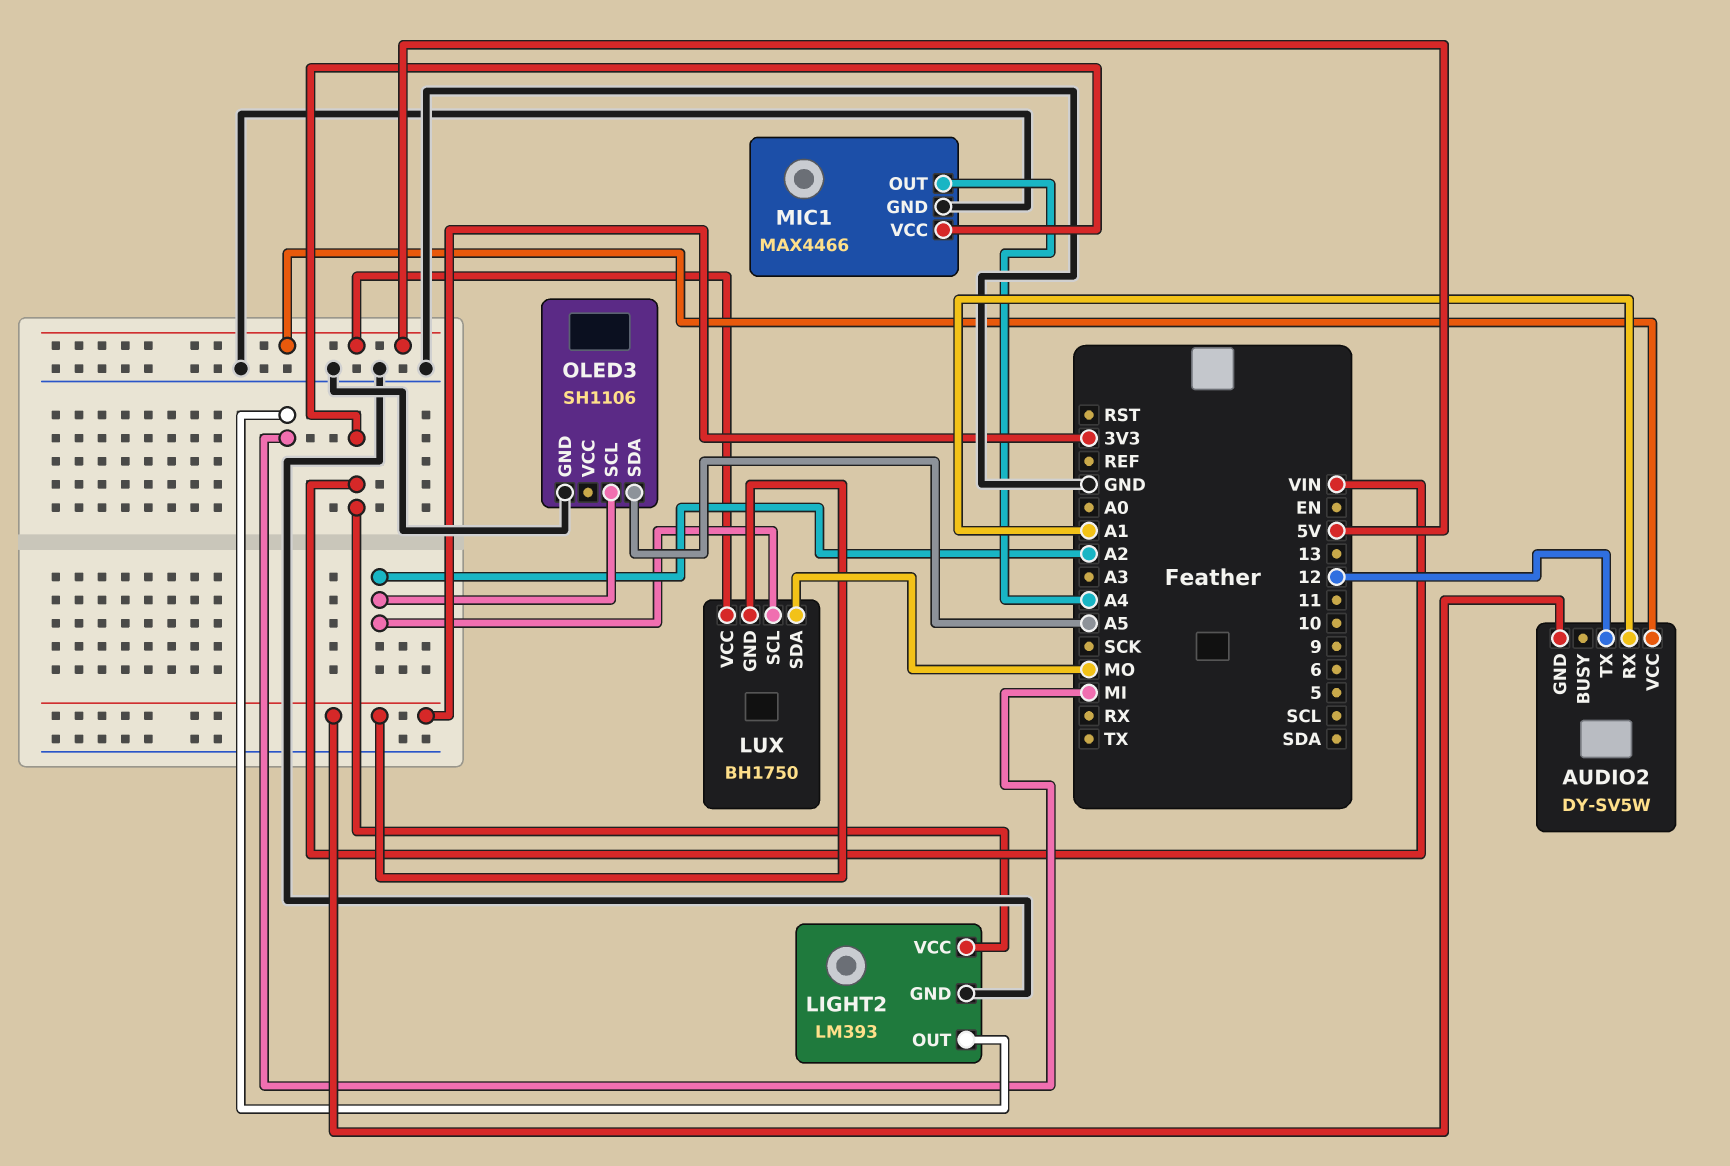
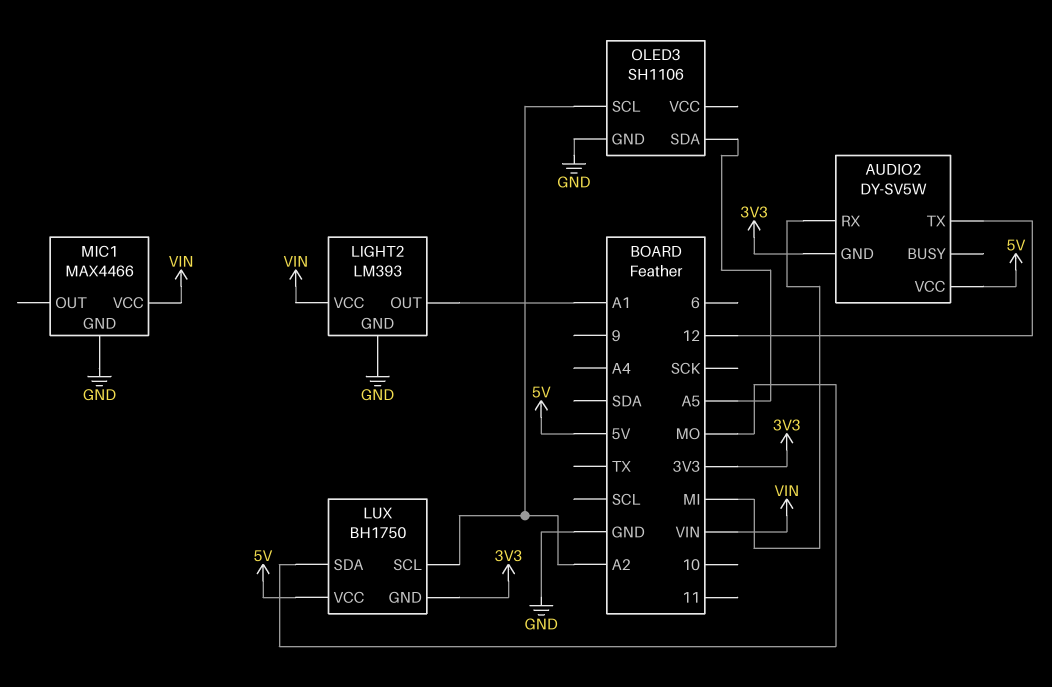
AUDIO2 pin RX: A1 -> MI
LIGHT2 pin OUT: MI -> A1
MIC1 pin OUT: A4 -> none

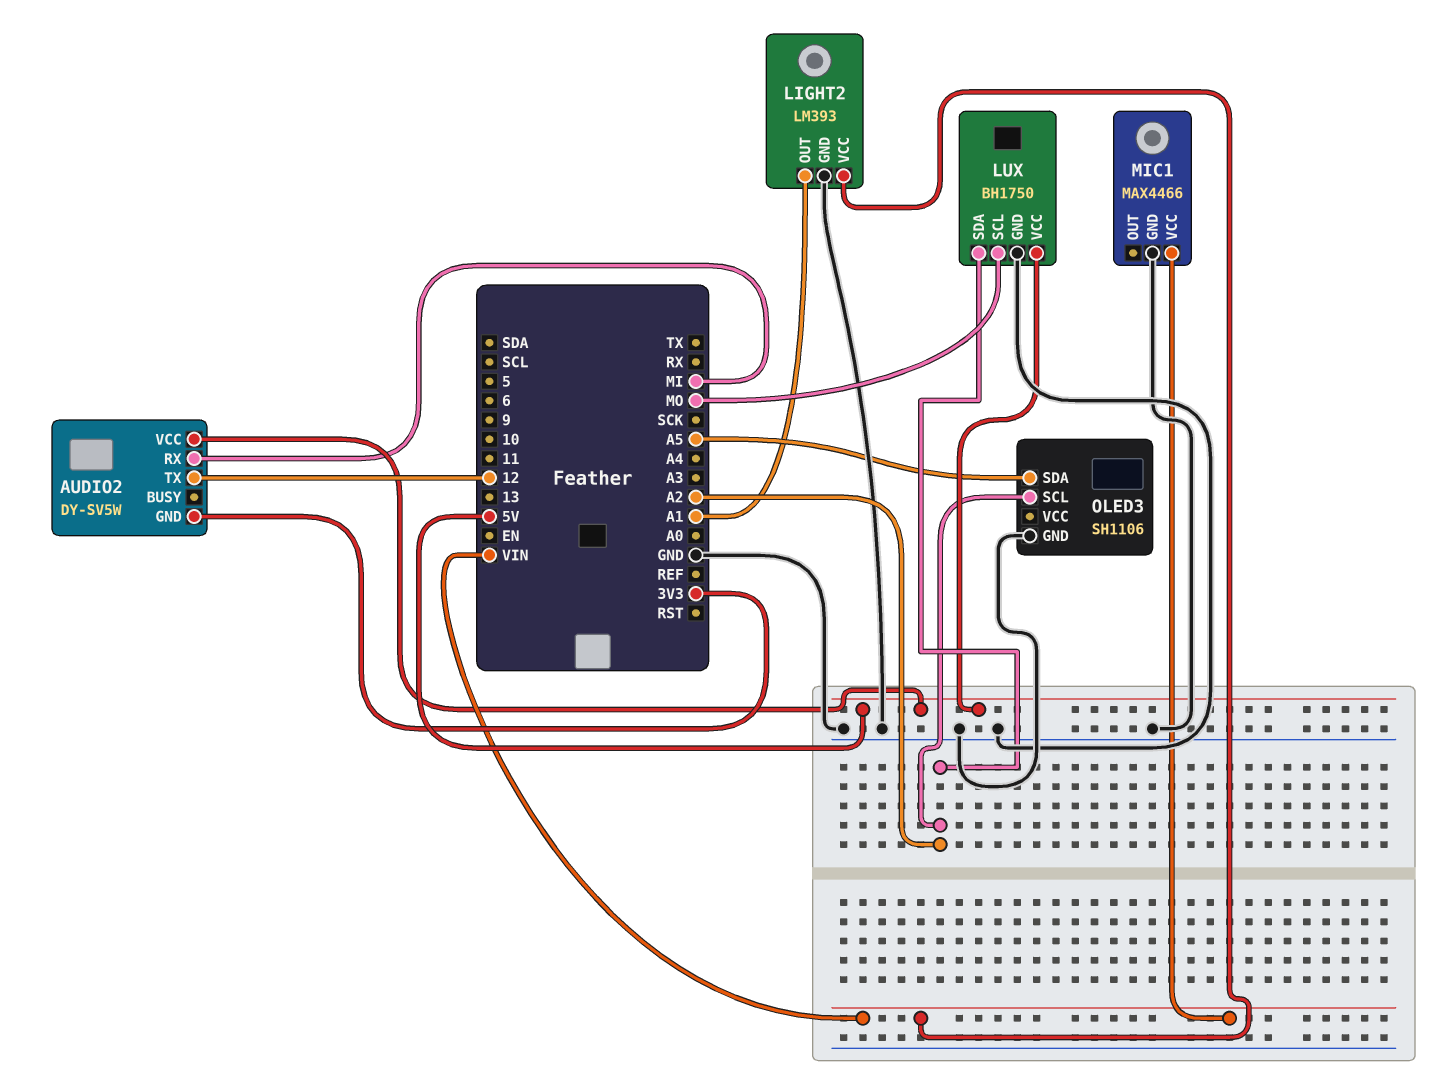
LUX pin GND: 3V3 -> GND
LUX pin SCL: A2 -> MO
LUX pin SDA: MO -> A2

